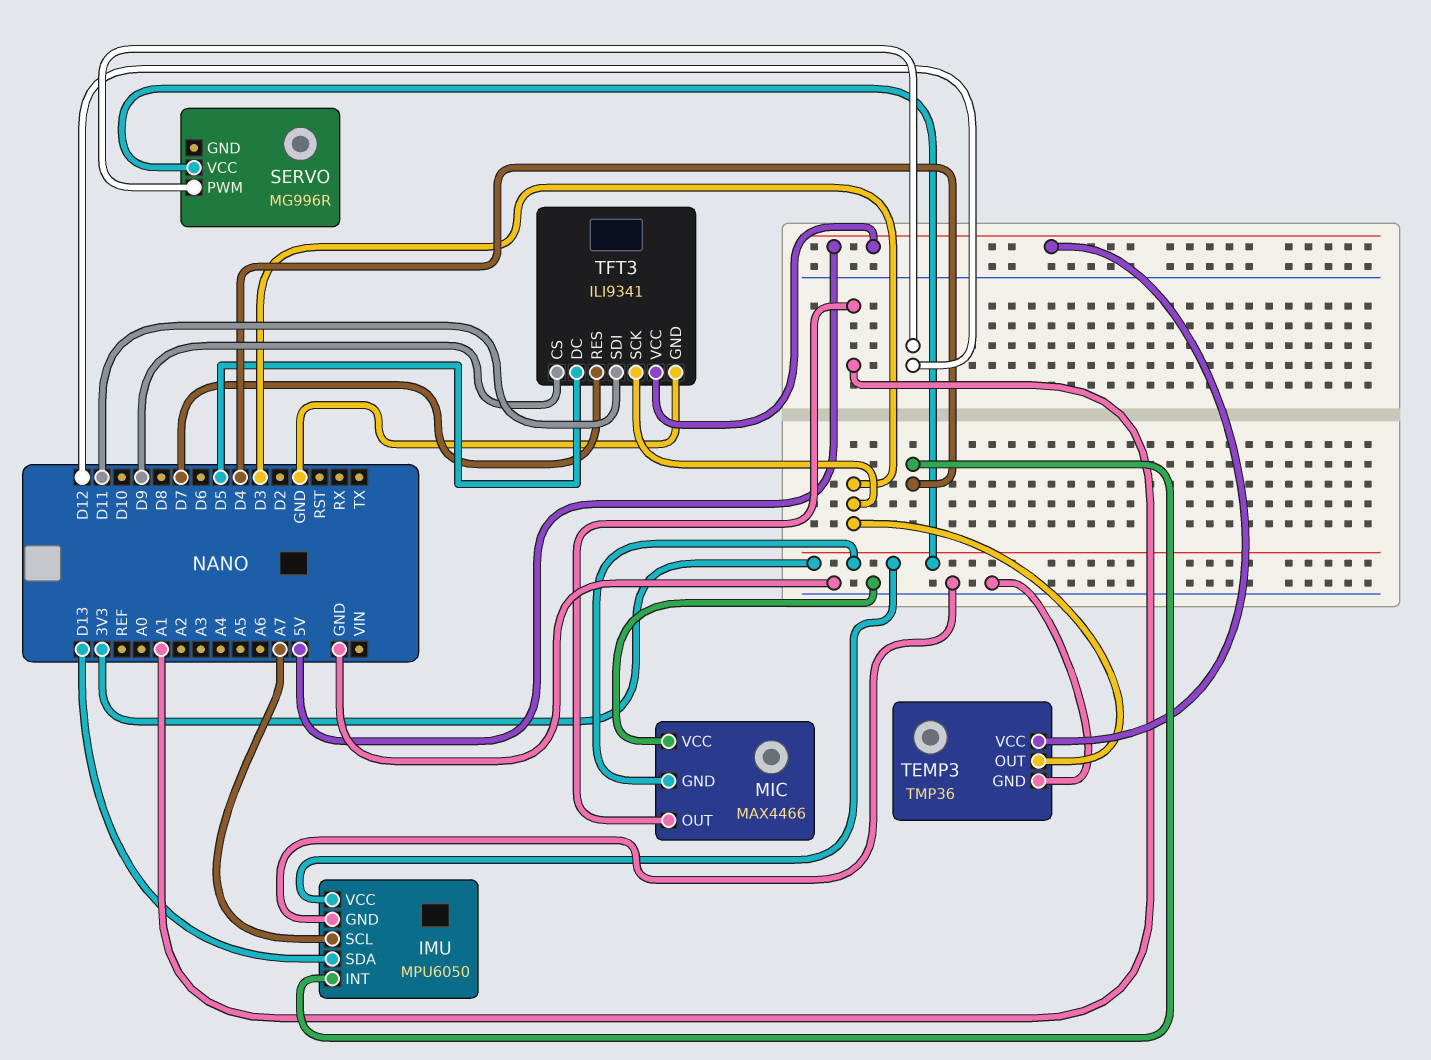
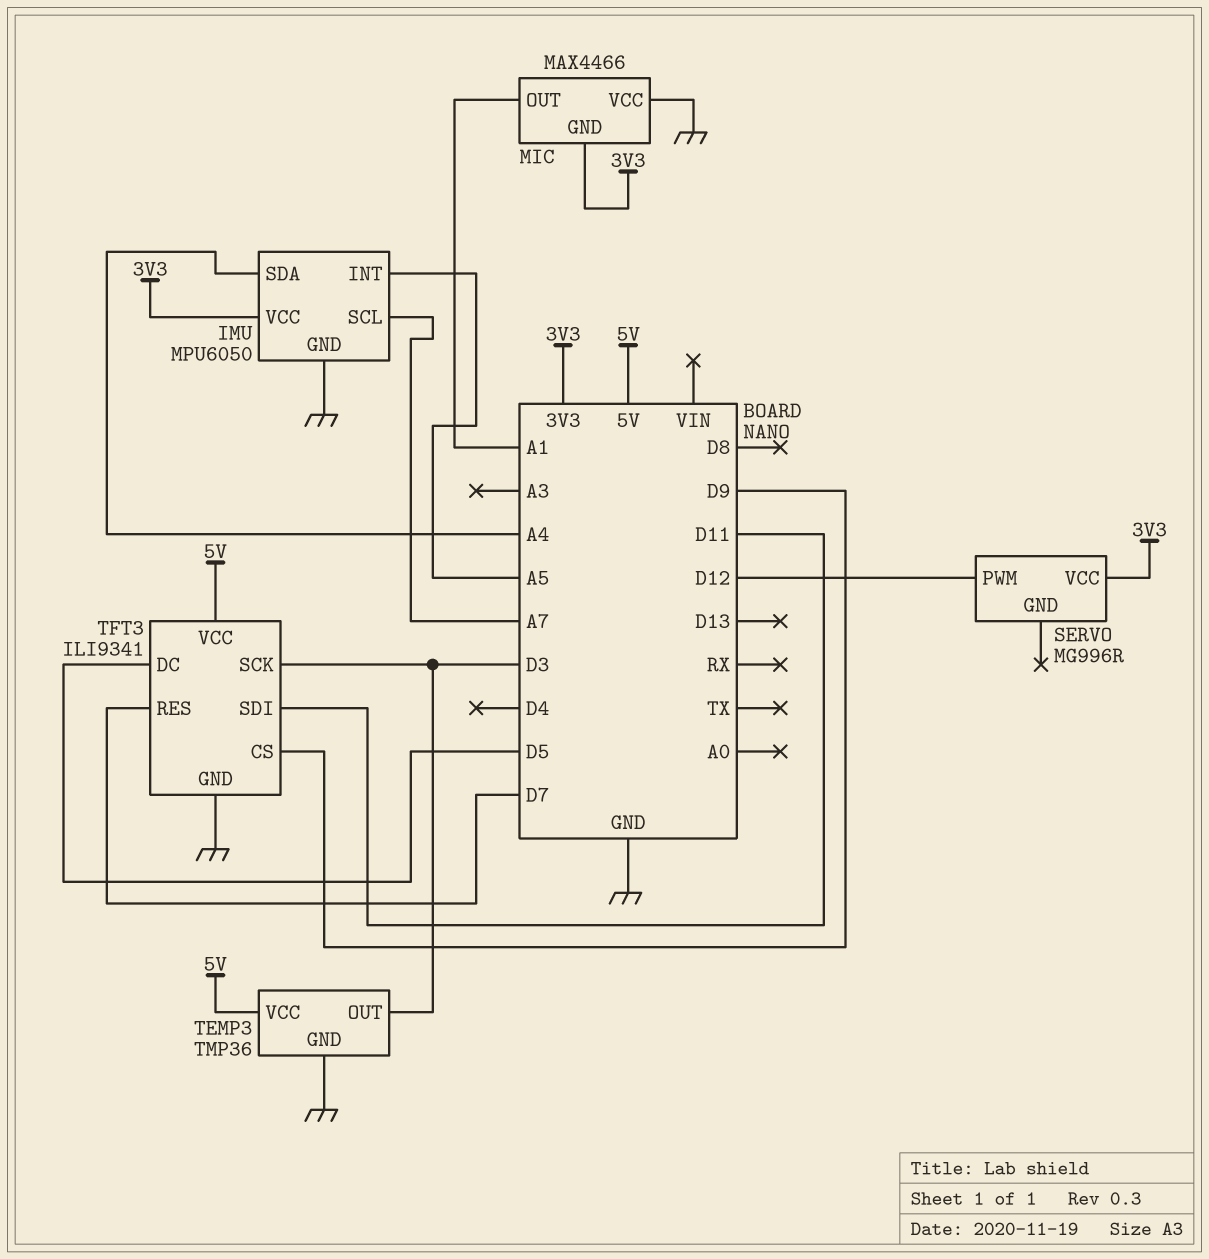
IMU pin INT: D4 -> A5
IMU pin SDA: D13 -> A4

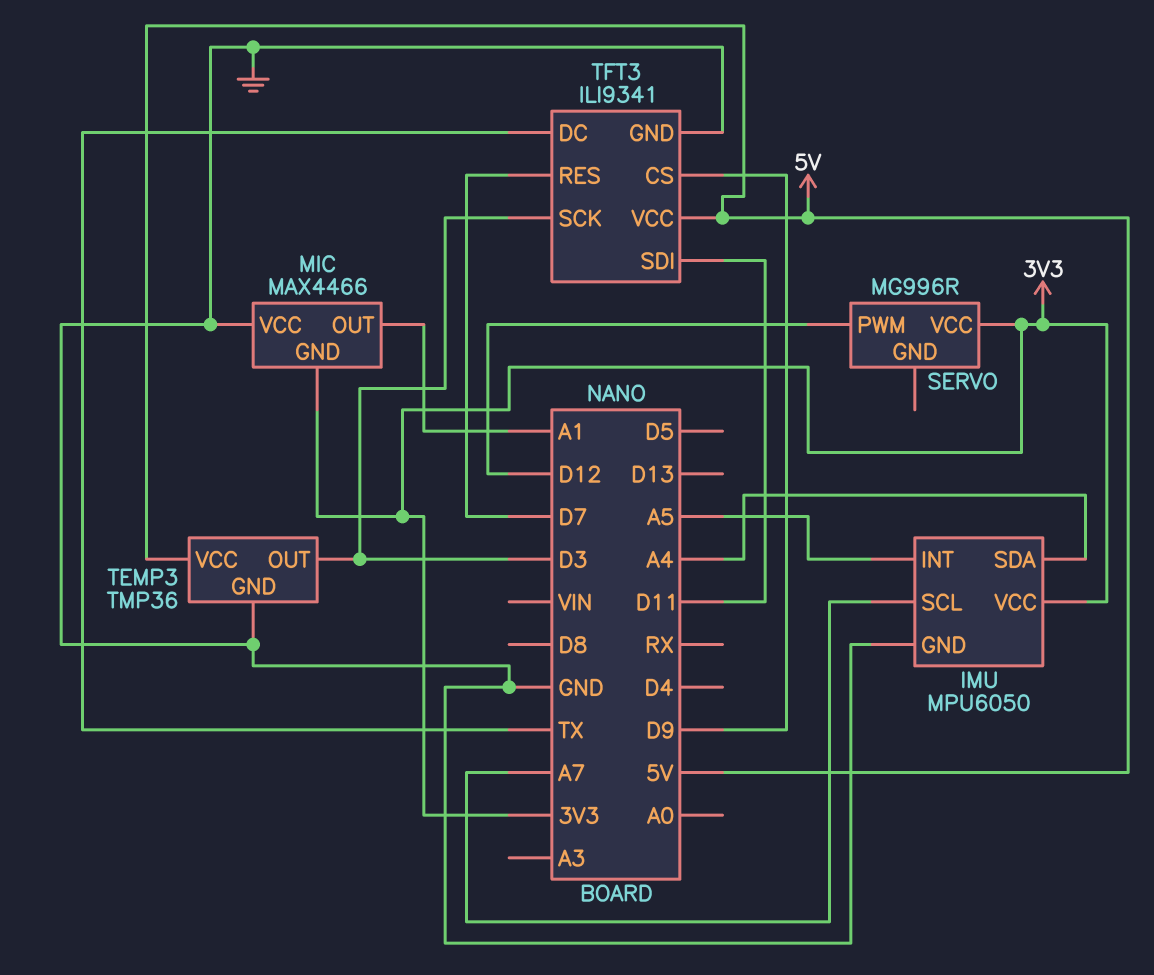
TFT3 pin DC: D5 -> TX

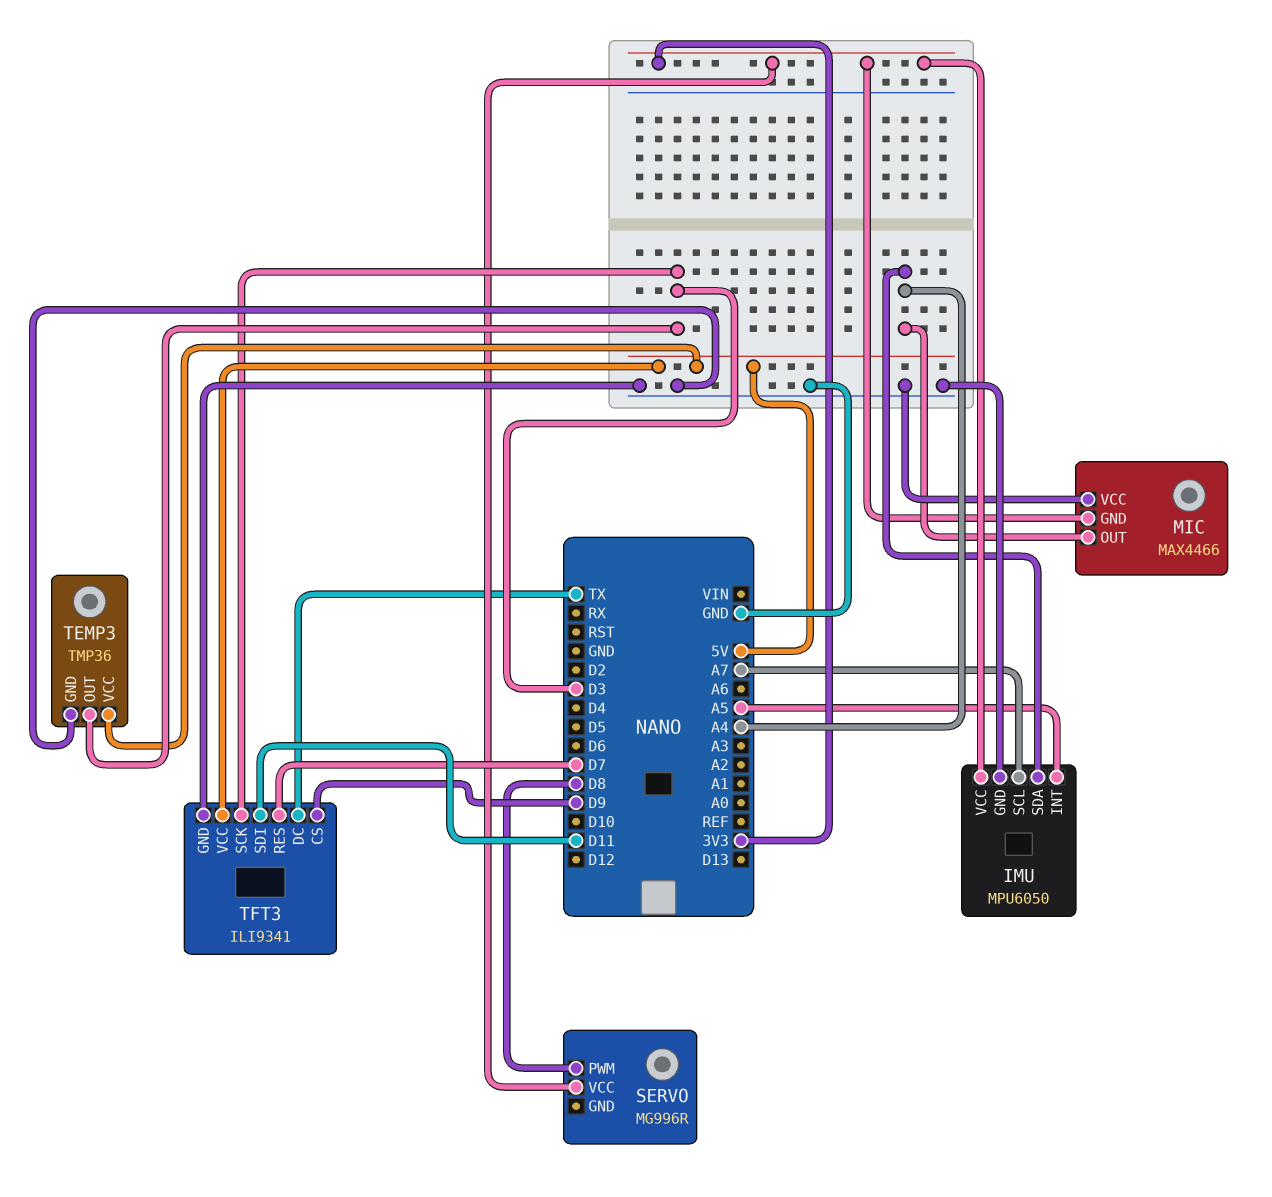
MIC pin OUT: A1 -> A4
SERVO pin PWM: D12 -> D8

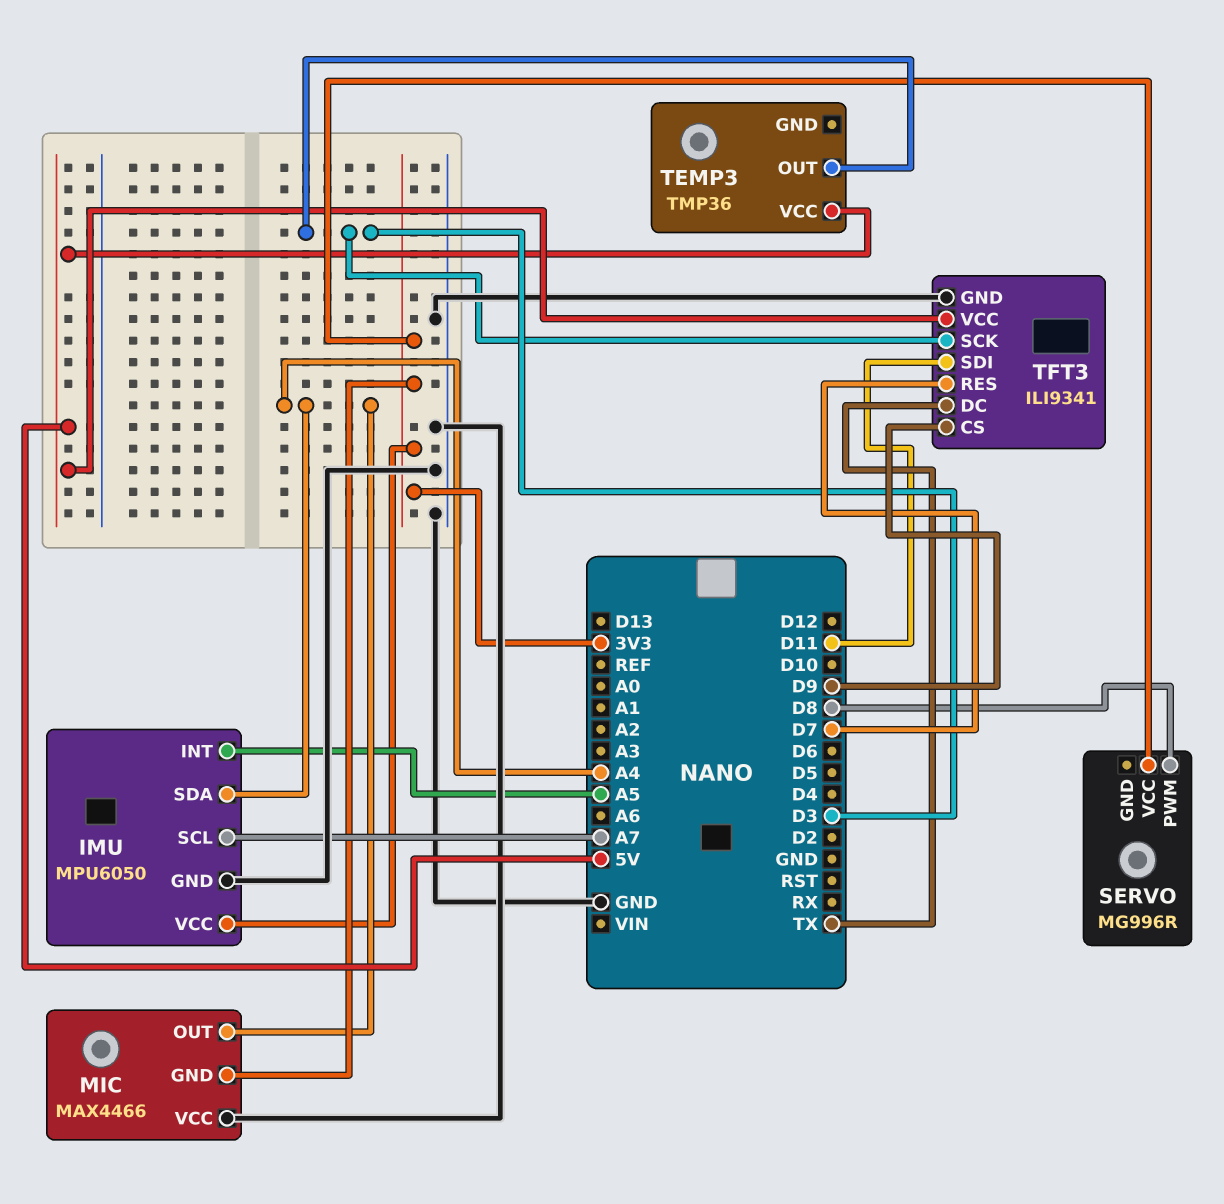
TEMP3 pin GND: GND -> none

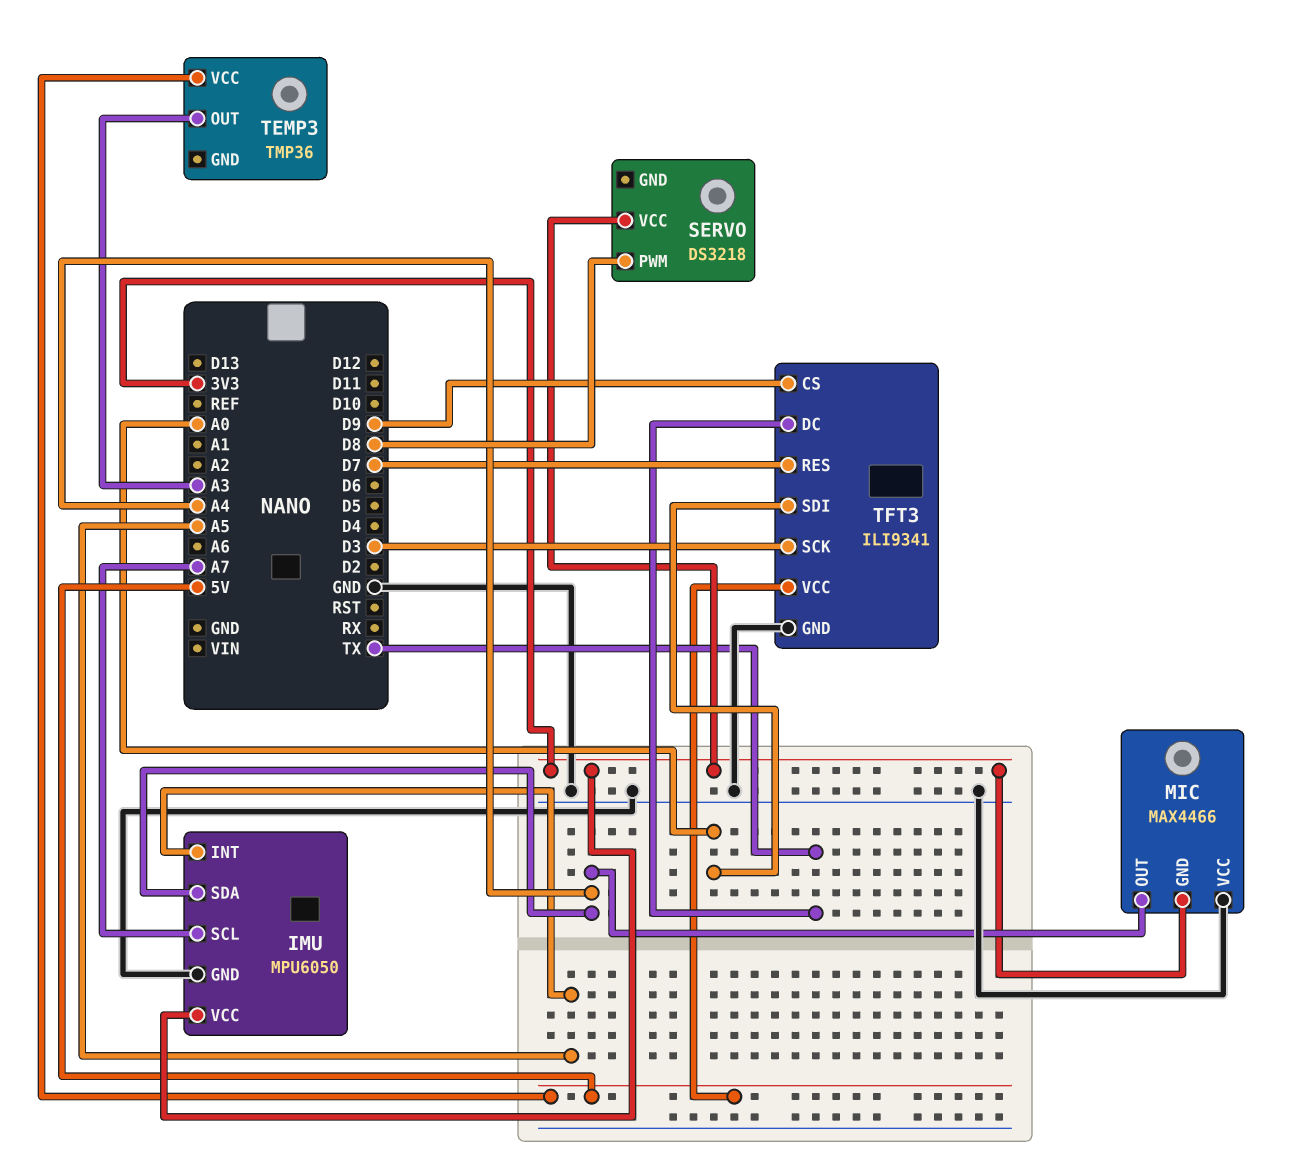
SERVO: MG996R -> DS3218
TEMP3 pin OUT: D3 -> A3
TFT3 pin SDI: D11 -> A0

